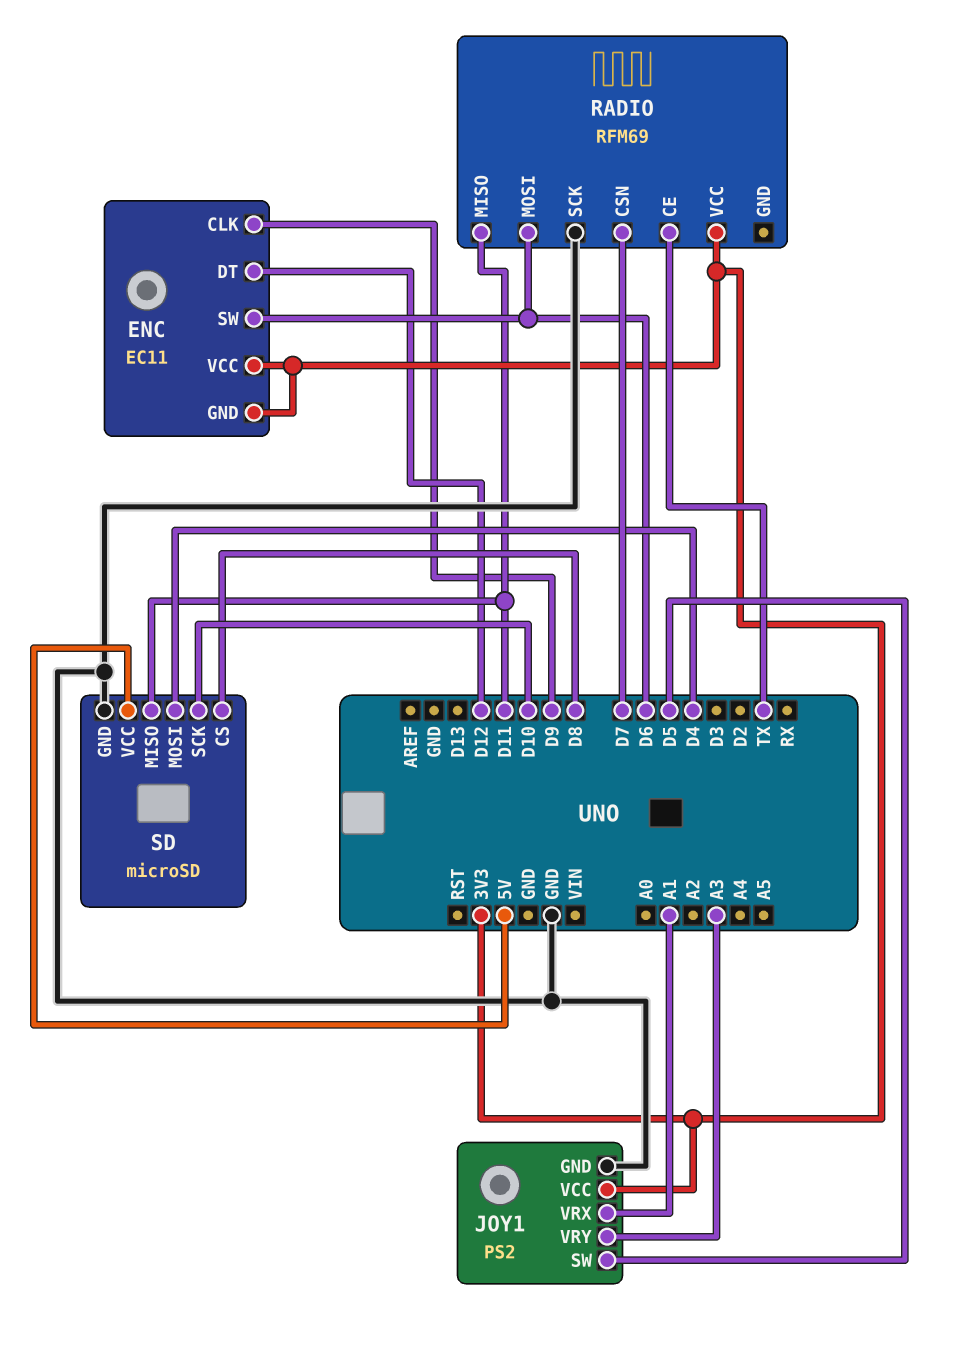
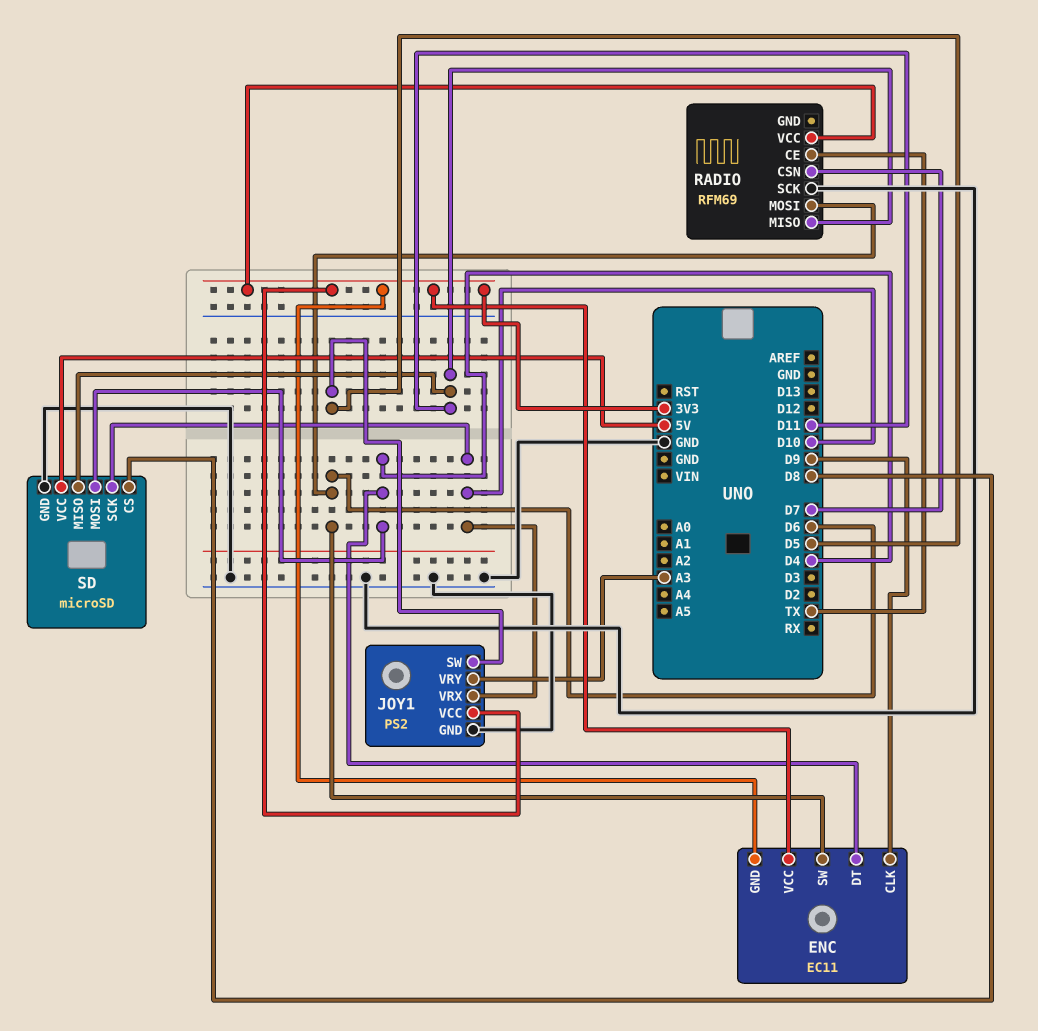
ENC pin DT: D12 -> D4
JOY1 pin VRX: A1 -> D10

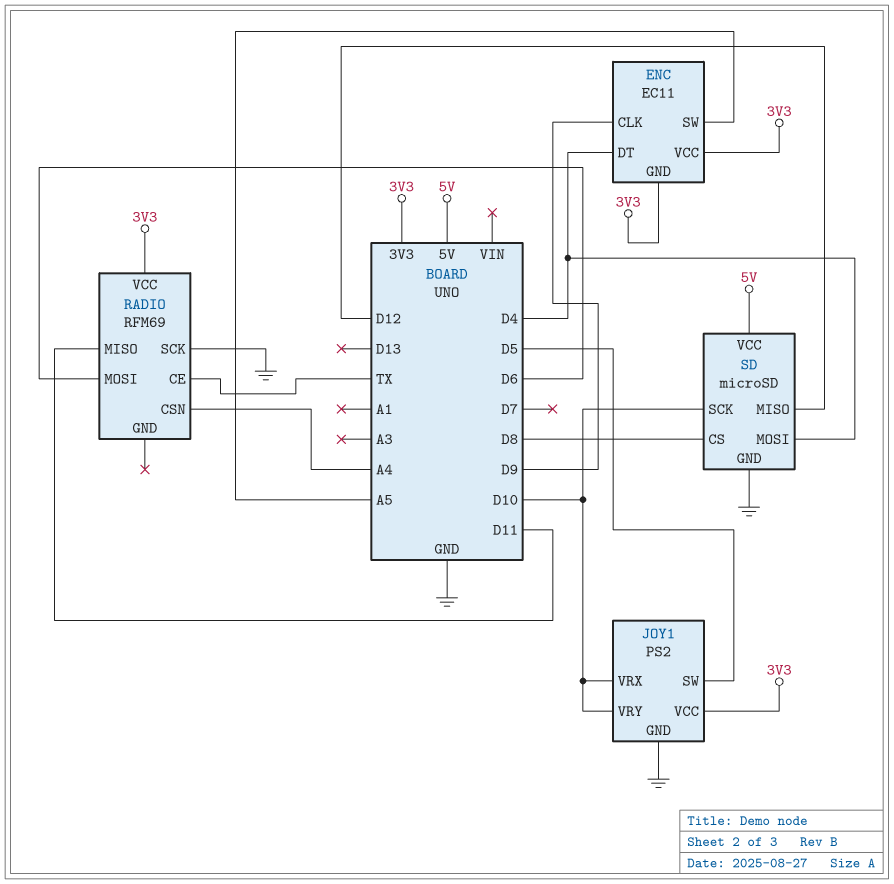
ENC pin SW: D6 -> A5
JOY1 pin VRY: A3 -> D10
RADIO pin CSN: D7 -> A4
SD pin MISO: D11 -> D12

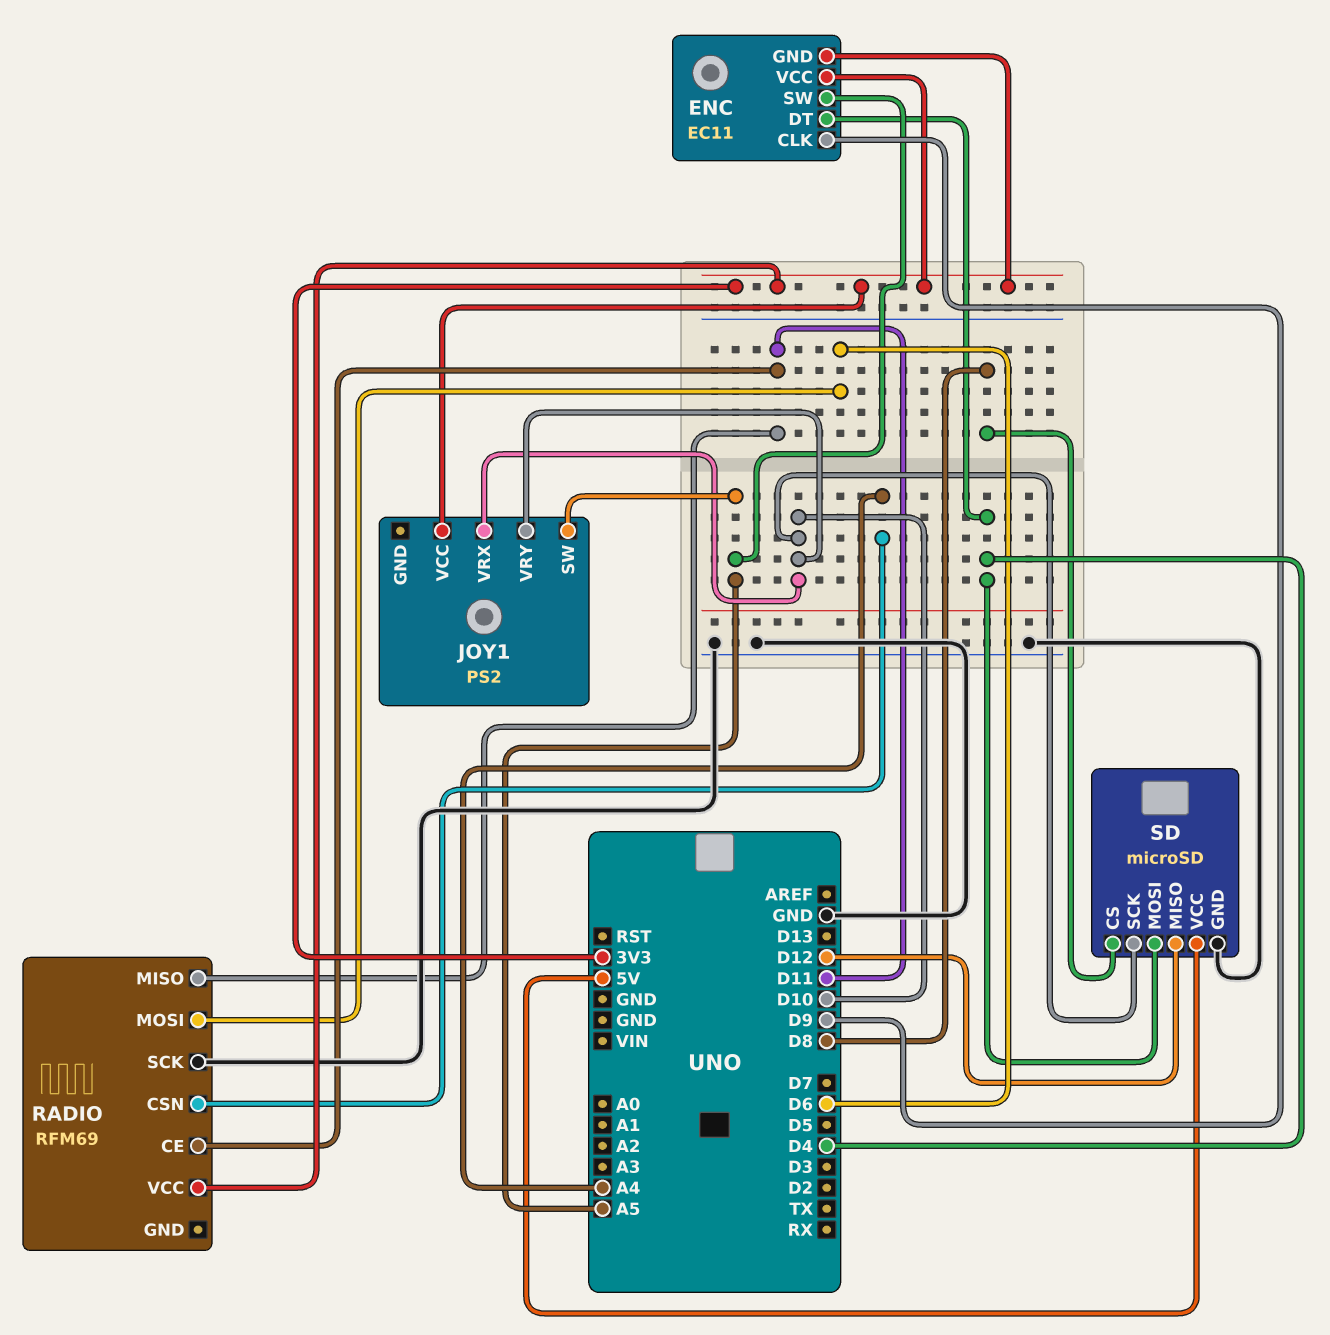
JOY1 pin GND: GND -> none
JOY1 pin SW: D5 -> A5
RADIO pin CE: TX -> D11

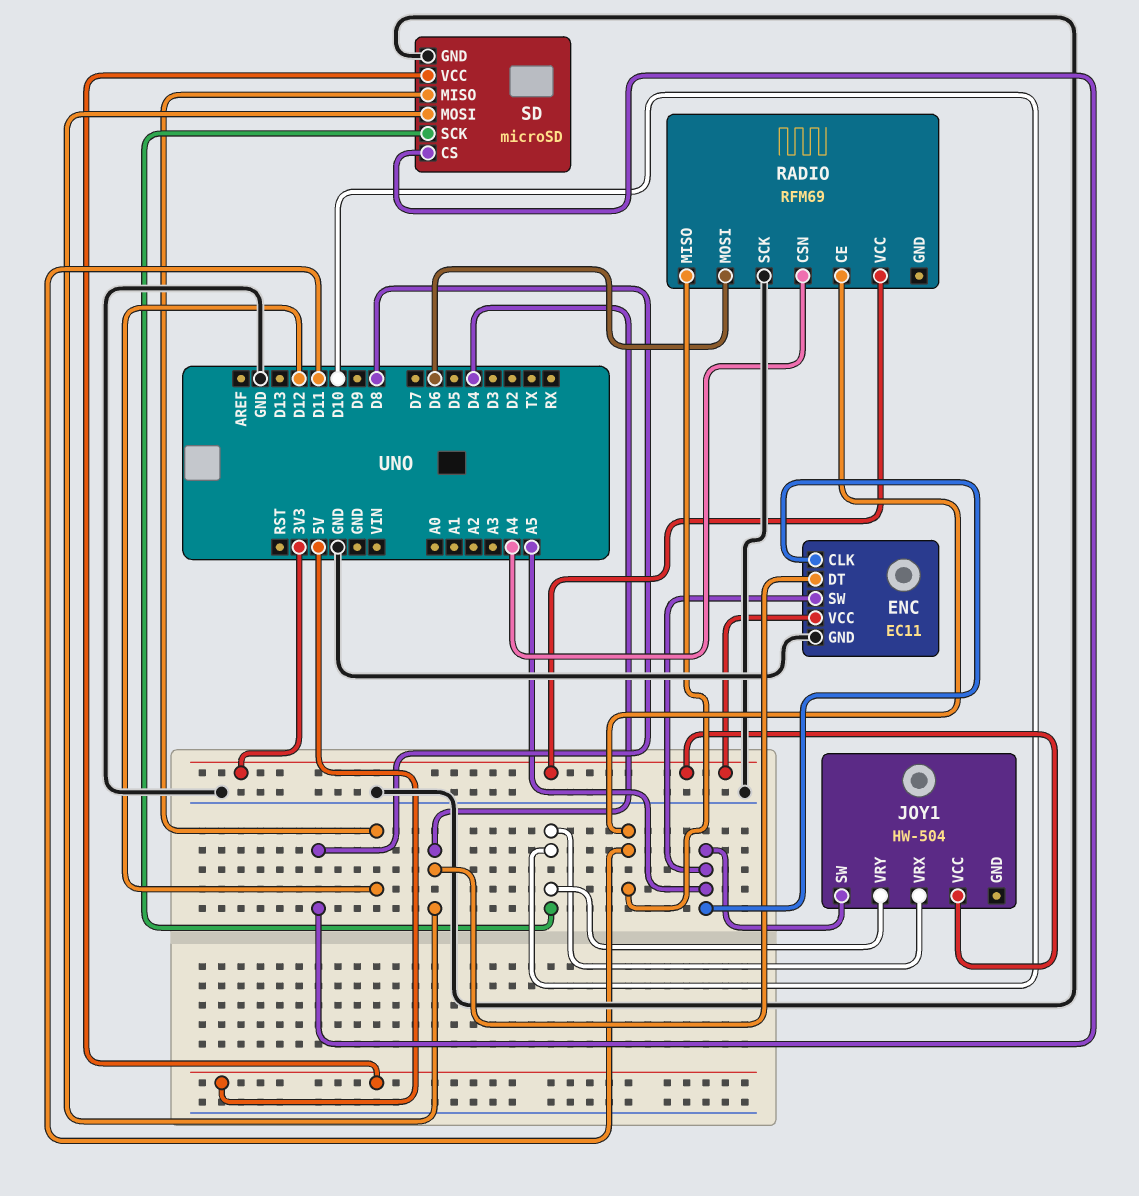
ENC pin CLK: D9 -> A5
ENC pin GND: 3V3 -> GND
JOY1: PS2 -> HW-504

